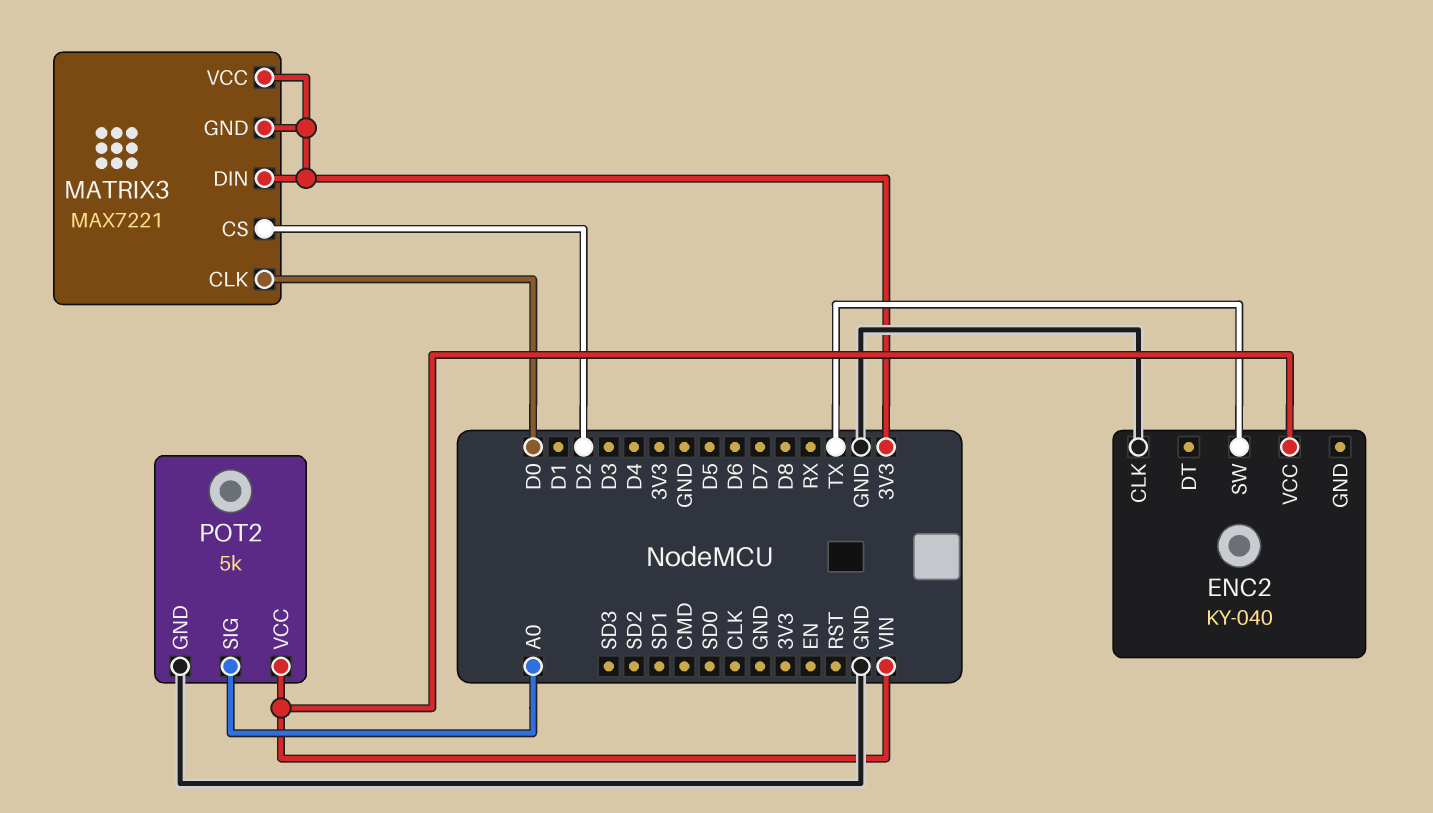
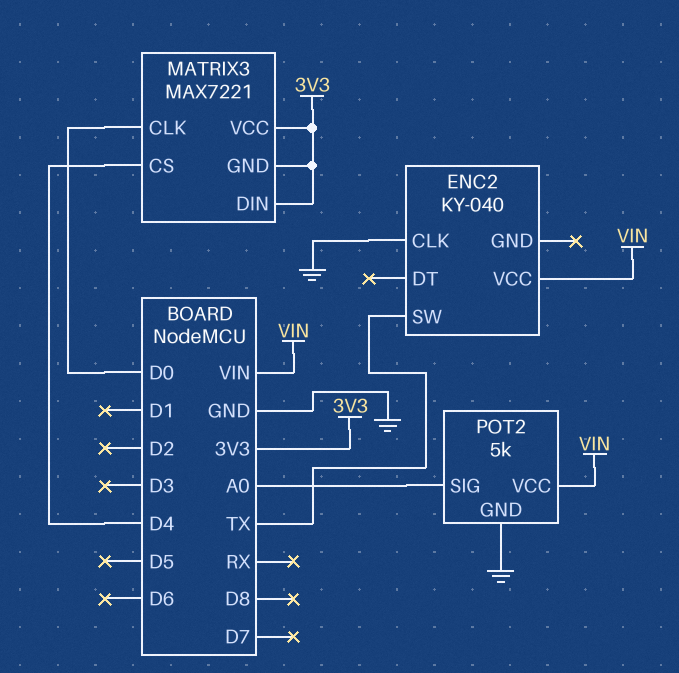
MATRIX3 pin CS: D2 -> D4

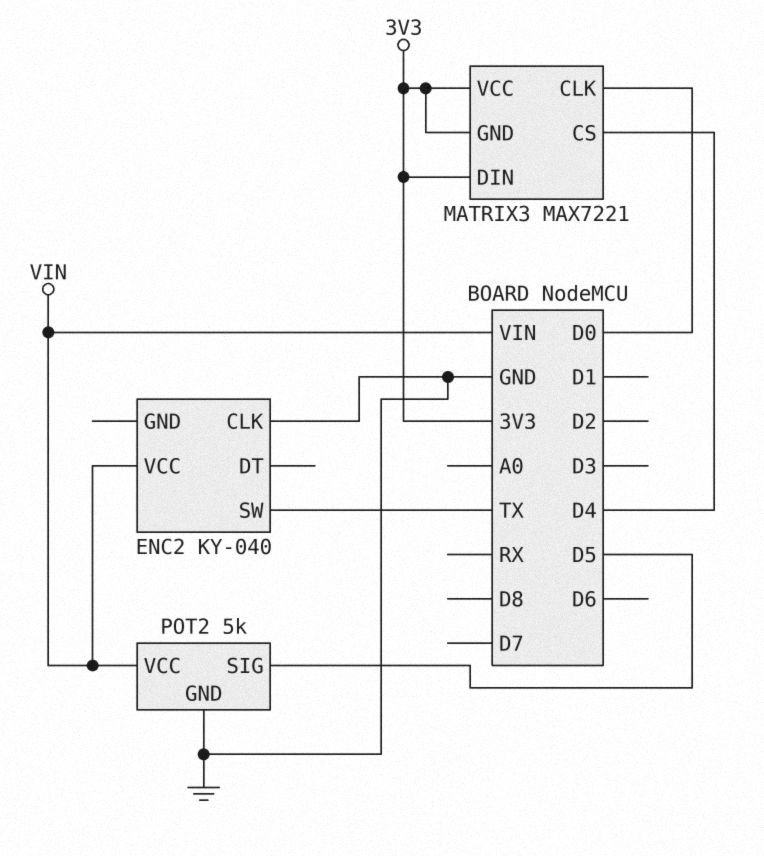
POT2 pin SIG: A0 -> D5

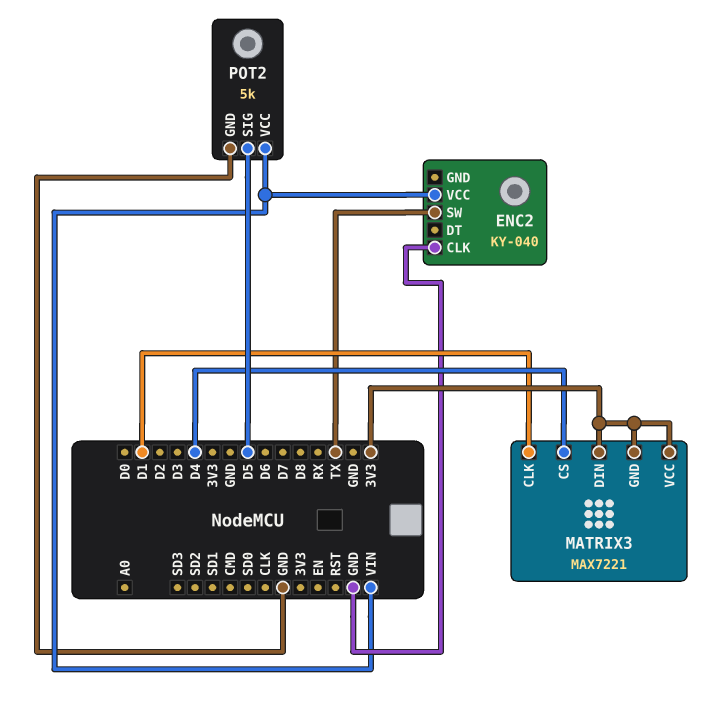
MATRIX3 pin CLK: D0 -> D1

